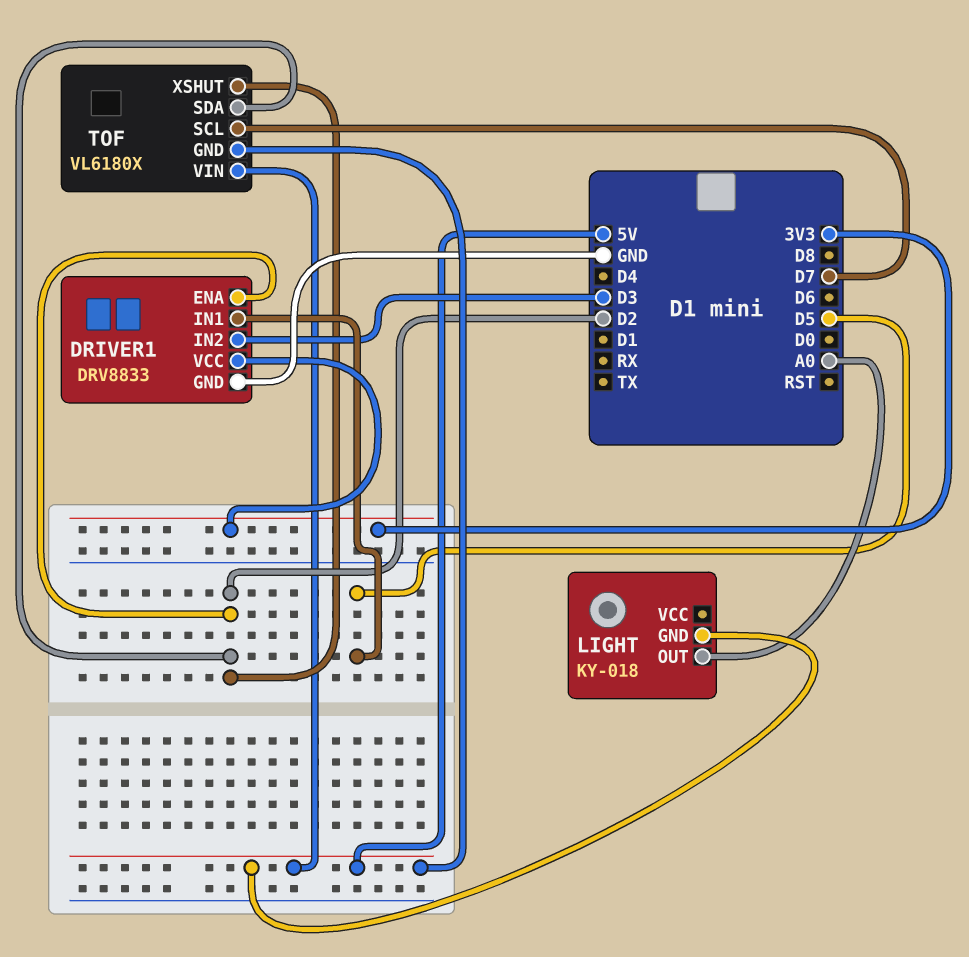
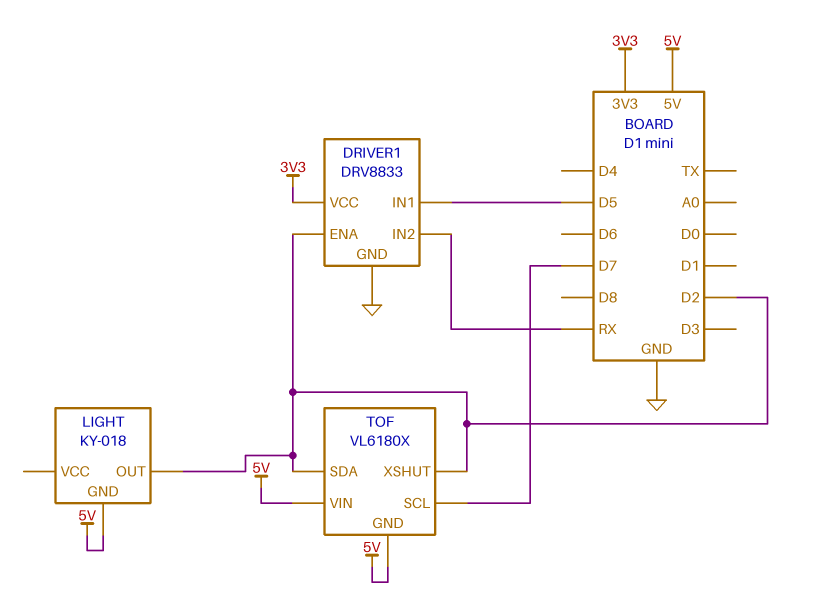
DRIVER1 pin IN2: D3 -> RX
LIGHT pin OUT: A0 -> D2

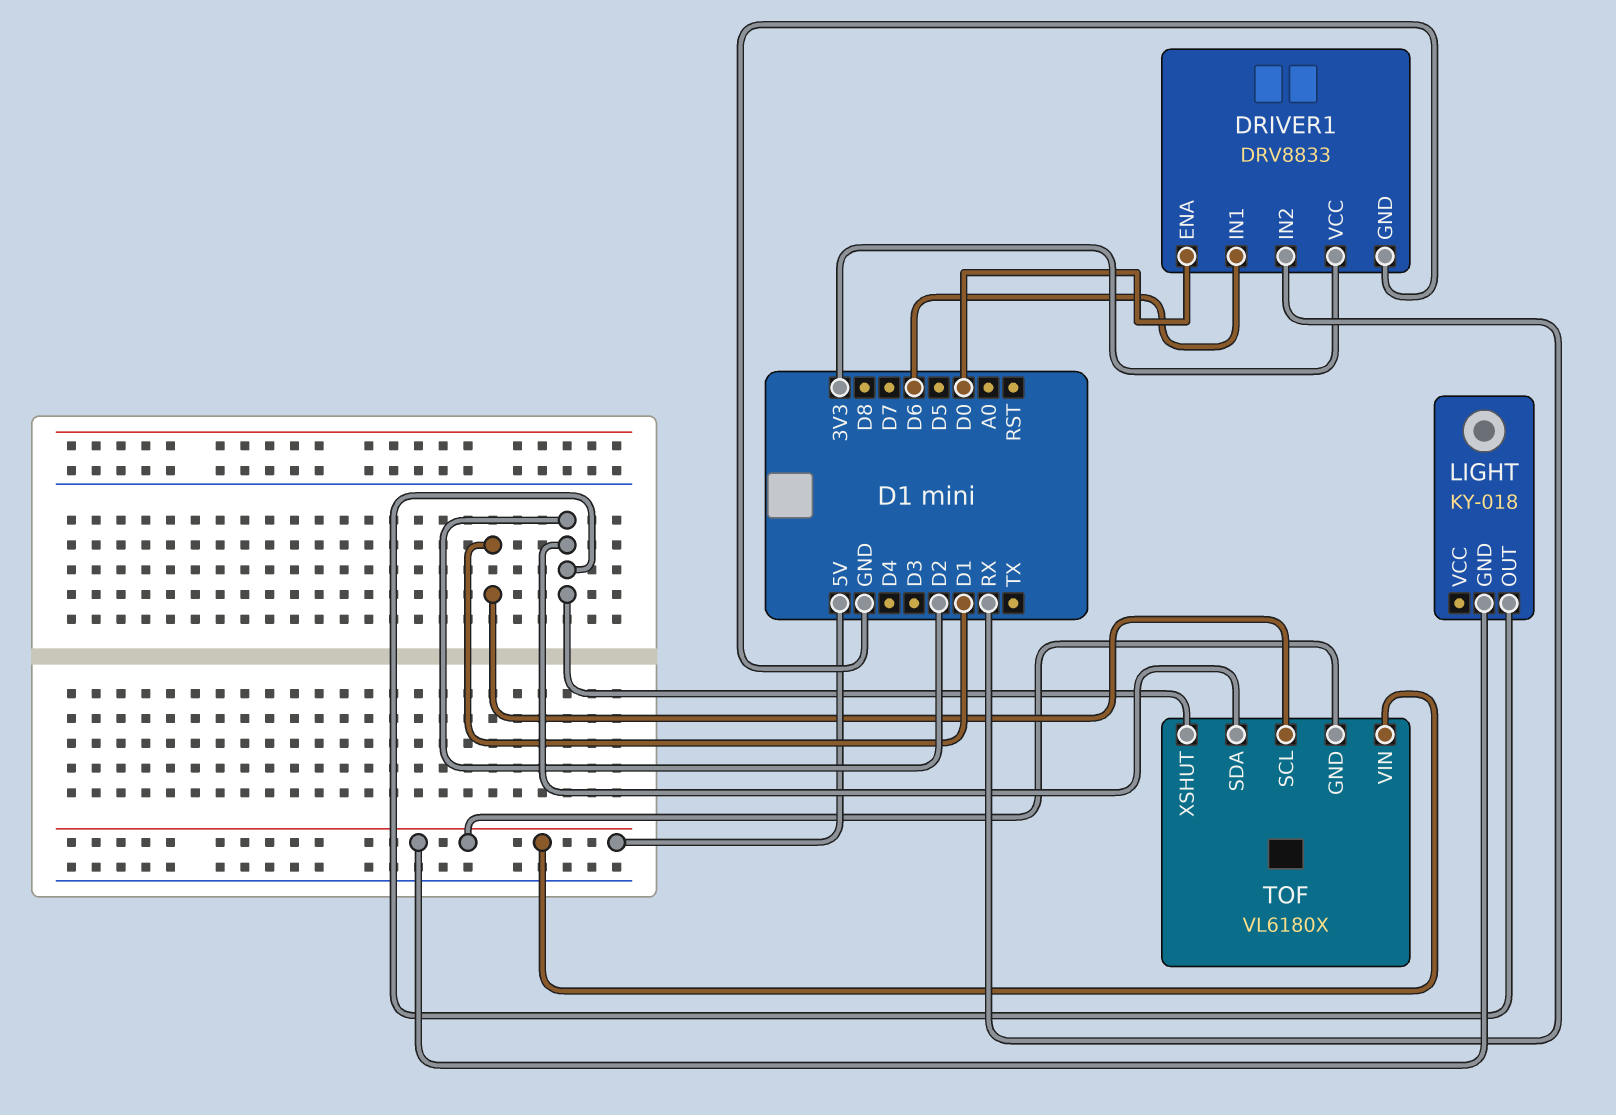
DRIVER1 pin ENA: D2 -> D0
DRIVER1 pin IN1: D5 -> D6
TOF pin SCL: D7 -> D1

